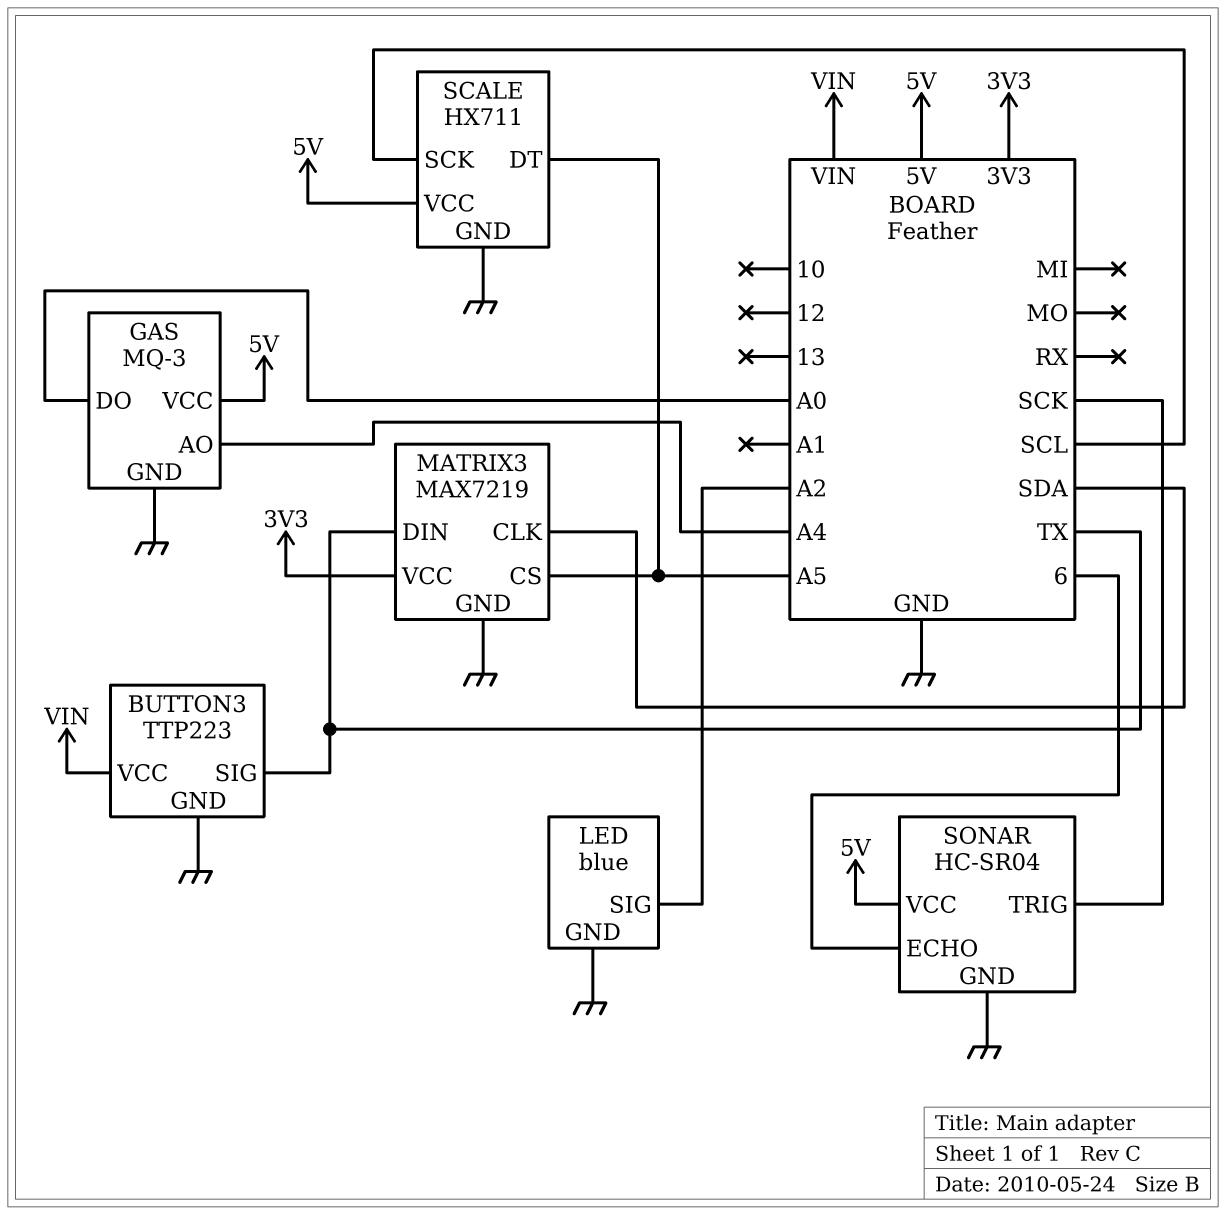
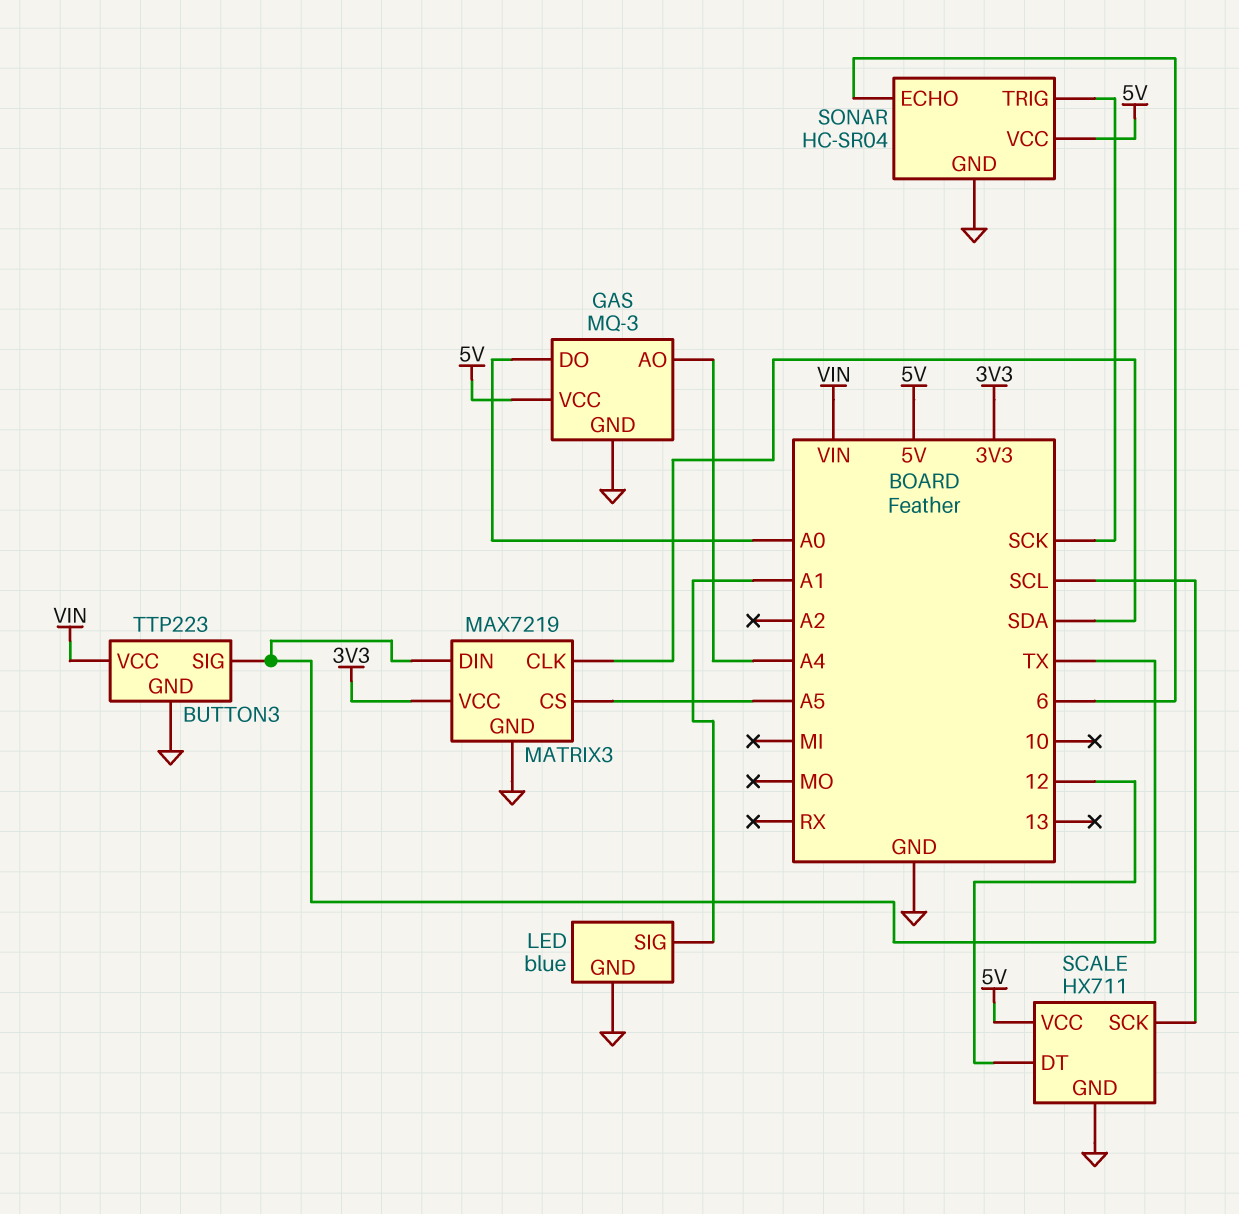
LED pin SIG: A2 -> A1
SCALE pin DT: A5 -> 12

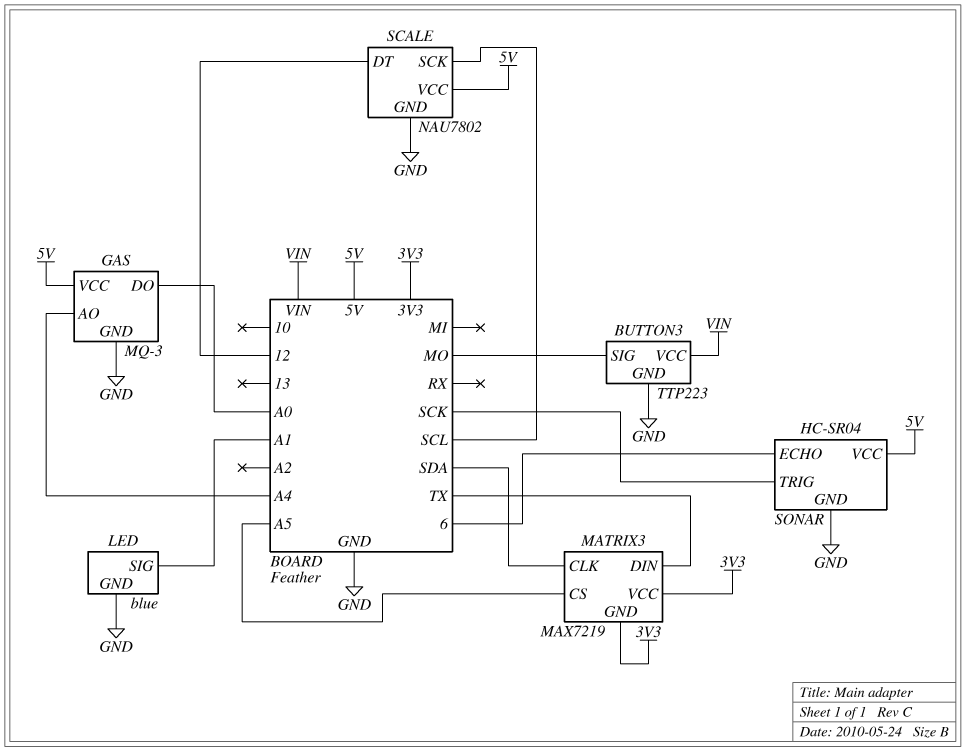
BUTTON3 pin SIG: TX -> MO
MATRIX3 pin GND: GND -> 3V3
SCALE: HX711 -> NAU7802

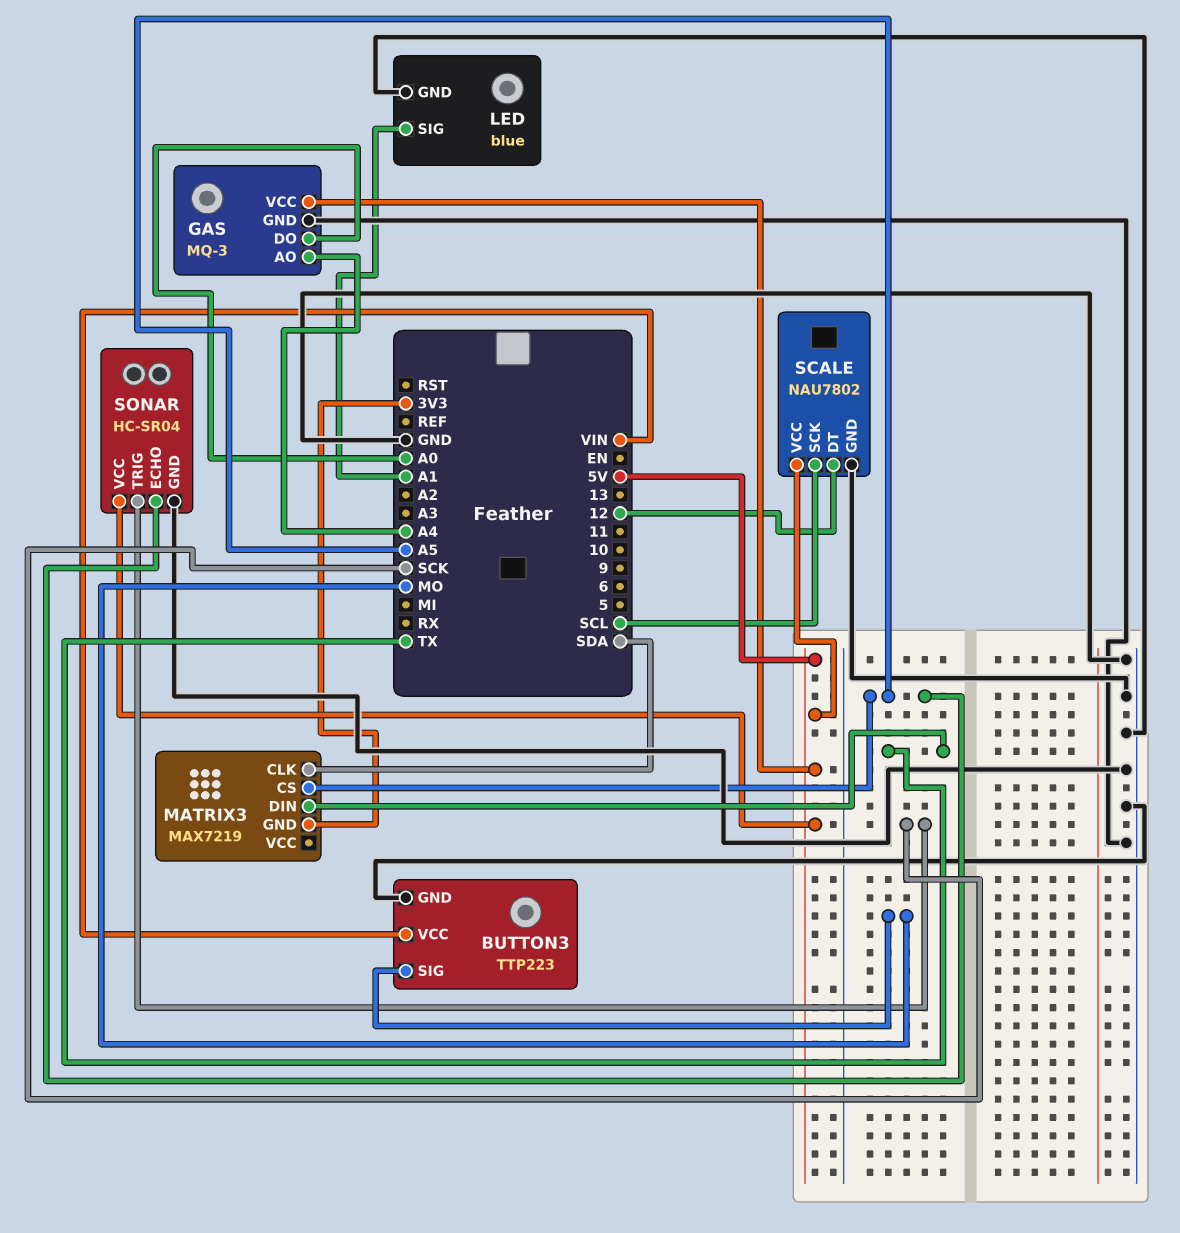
MATRIX3 pin VCC: 3V3 -> none
SONAR pin ECHO: 6 -> A5

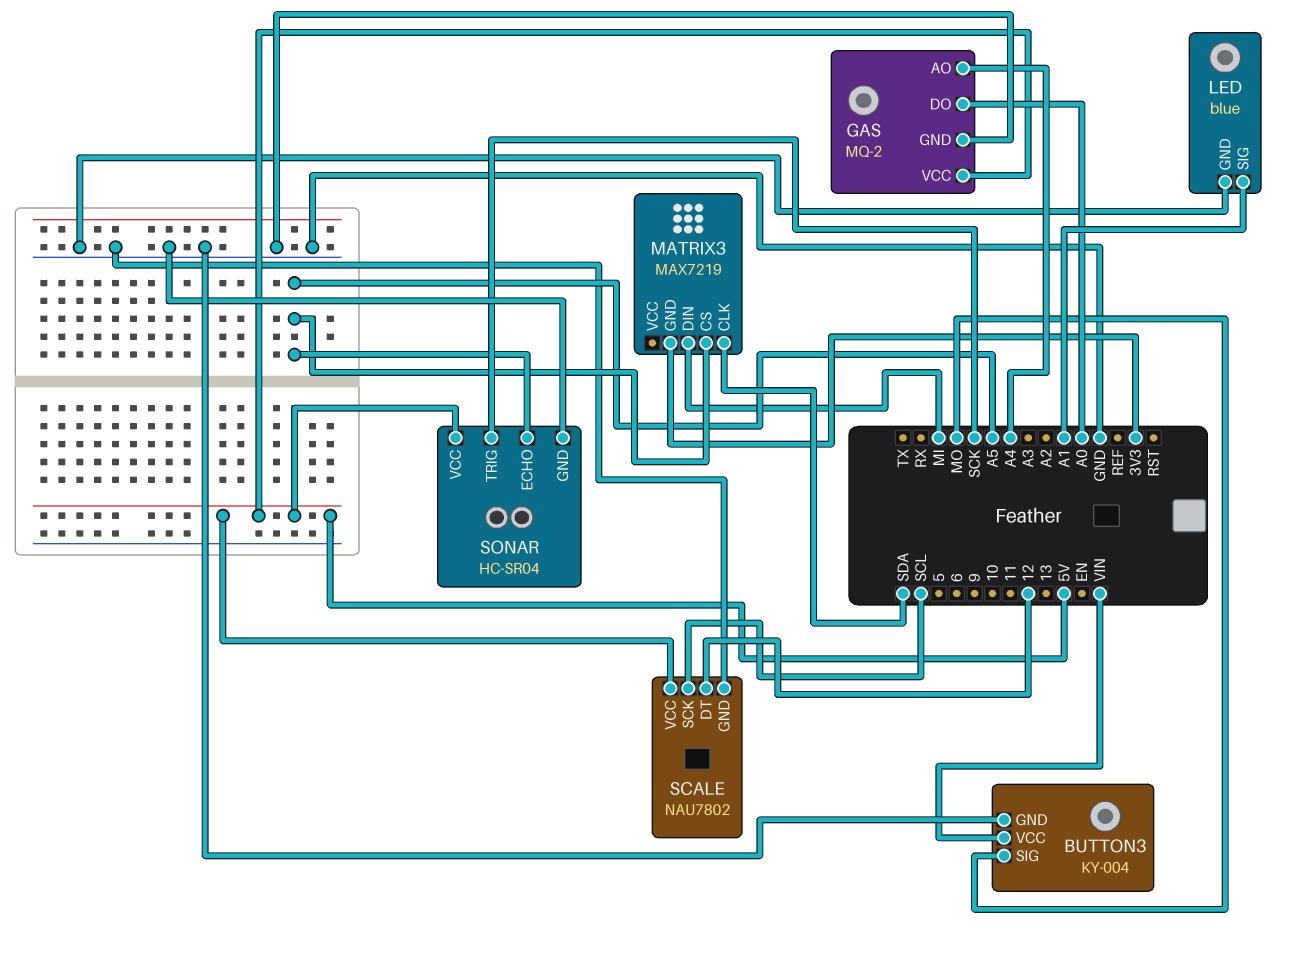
BUTTON3: TTP223 -> KY-004
GAS: MQ-3 -> MQ-2
MATRIX3 pin DIN: TX -> MI

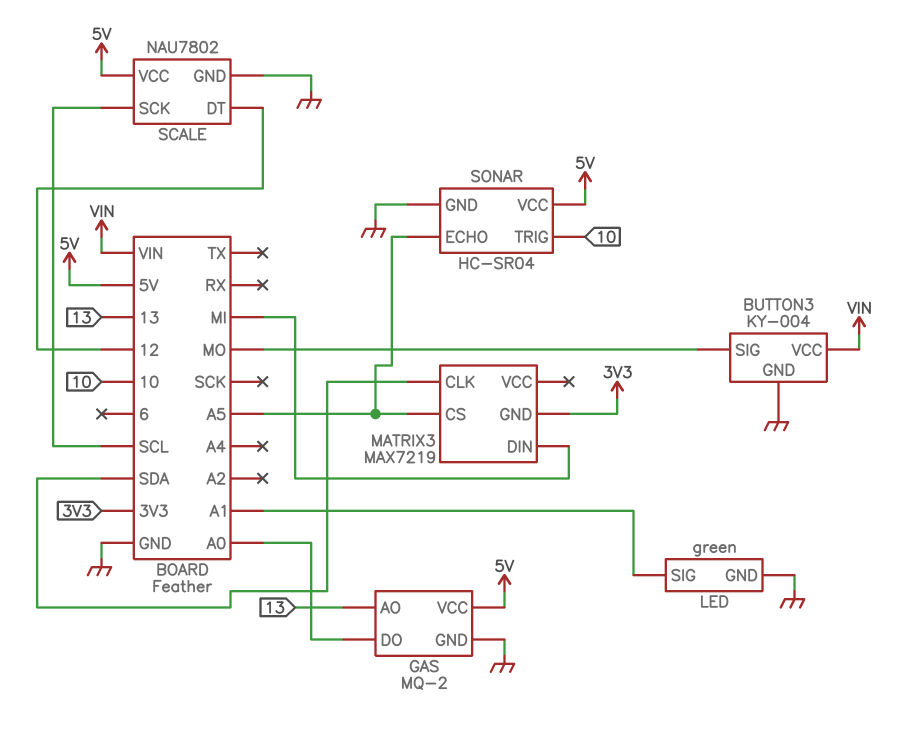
GAS pin AO: A4 -> 13
LED: blue -> green
SONAR pin TRIG: SCK -> 10

